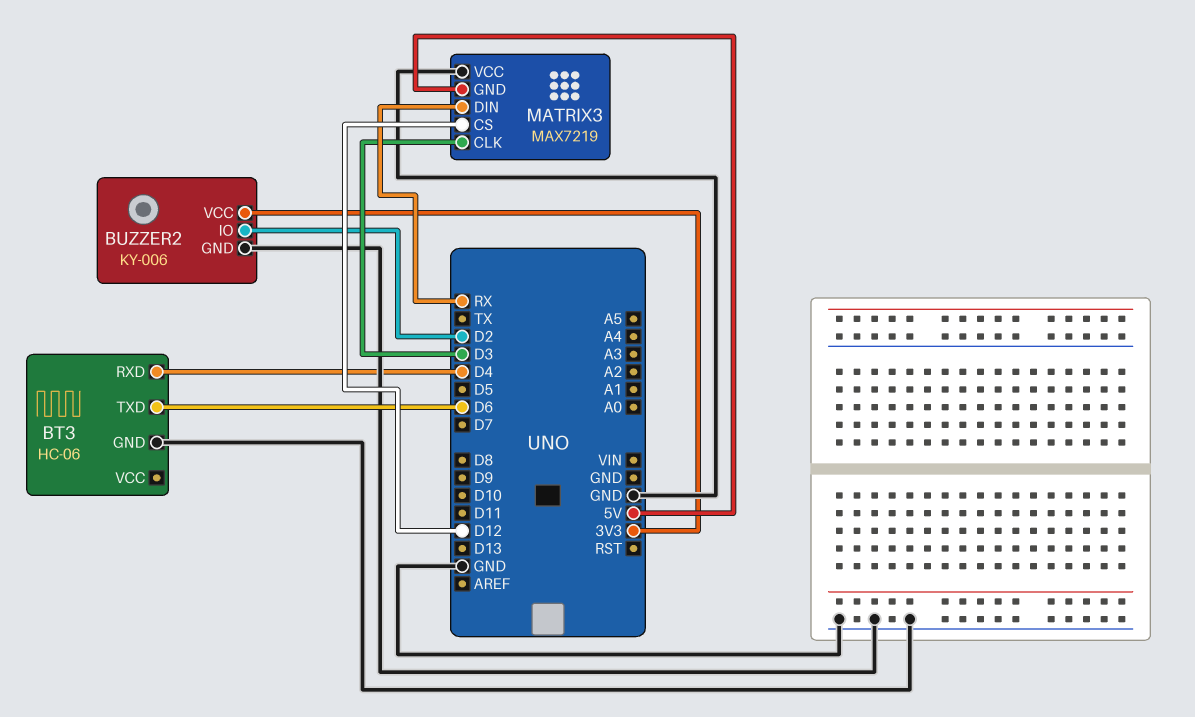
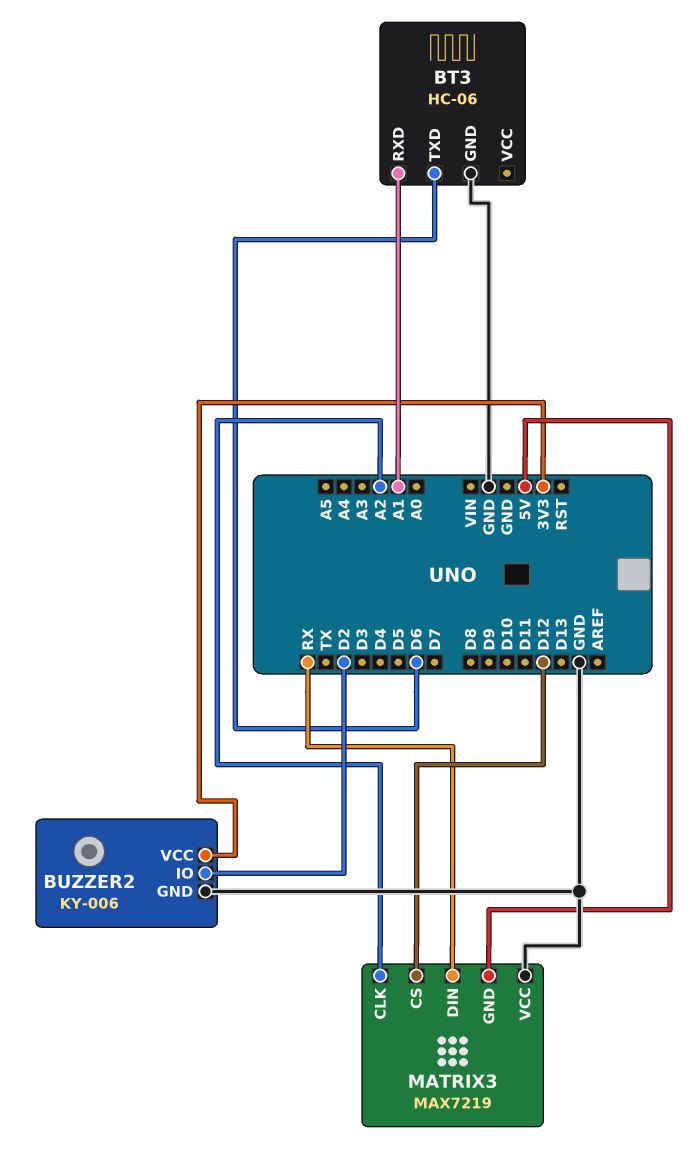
BT3 pin RXD: D4 -> A1
MATRIX3 pin CLK: D3 -> A2

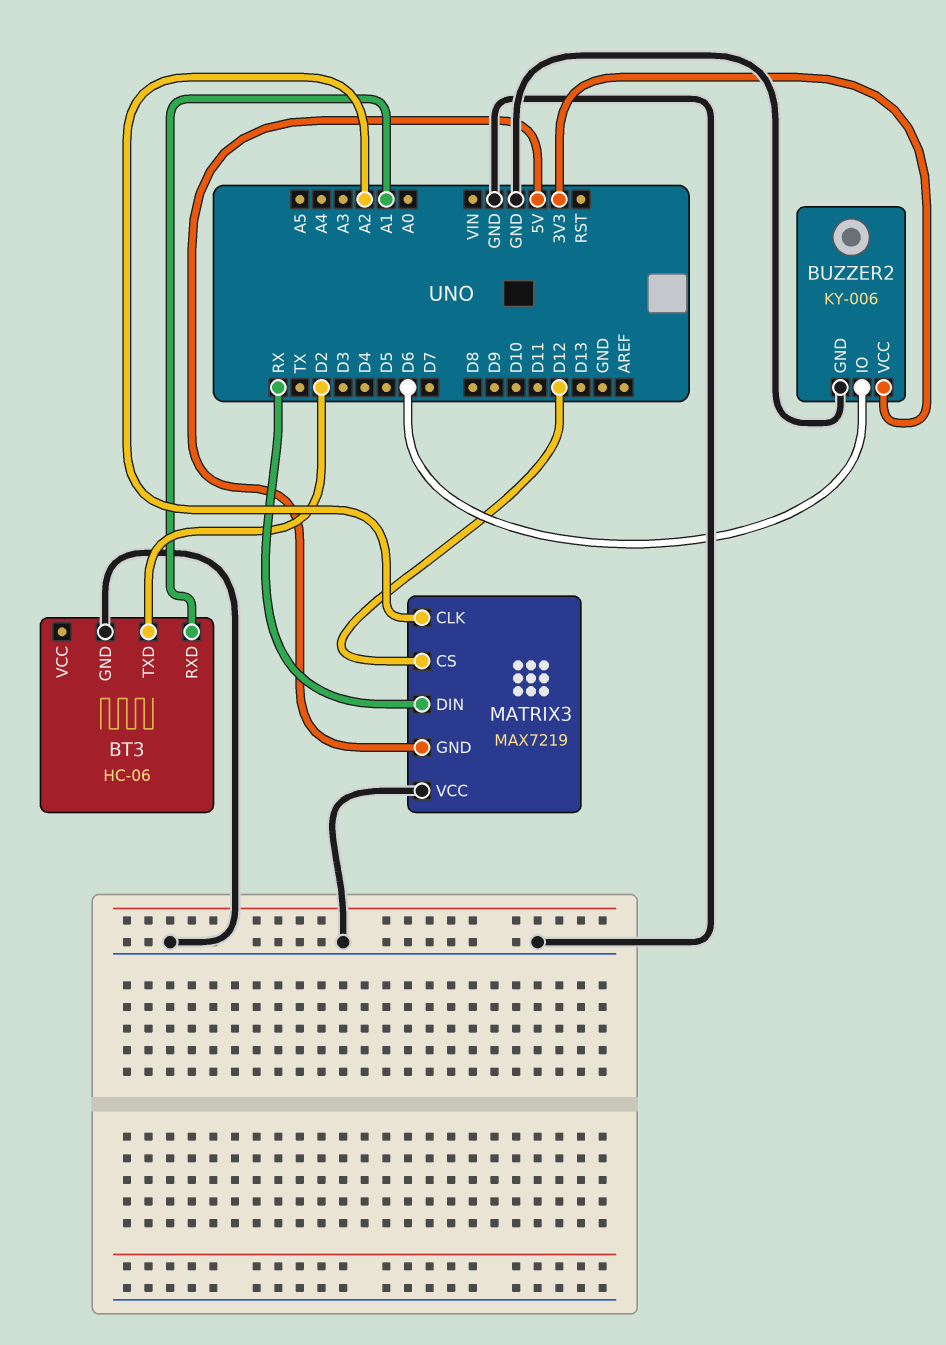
BT3 pin TXD: D6 -> D2
BUZZER2 pin IO: D2 -> D6

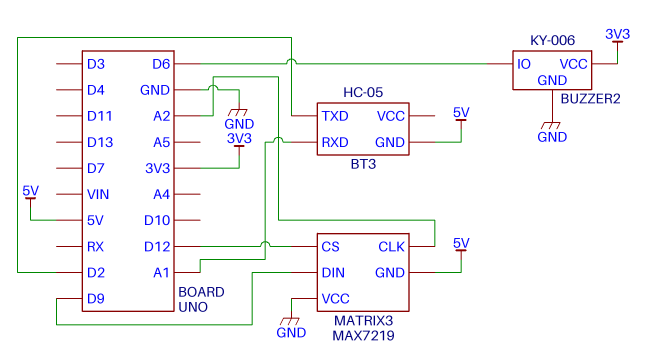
BT3: HC-06 -> HC-05
BT3 pin GND: GND -> 5V
MATRIX3 pin DIN: RX -> D9

